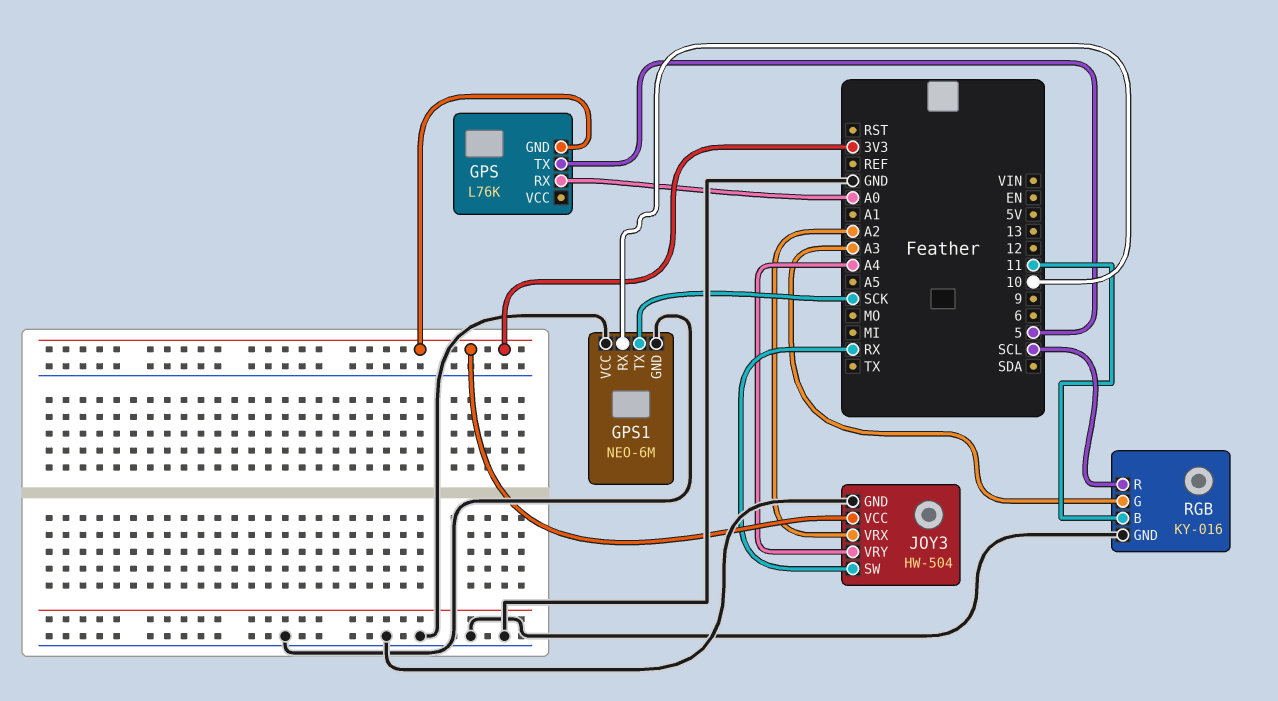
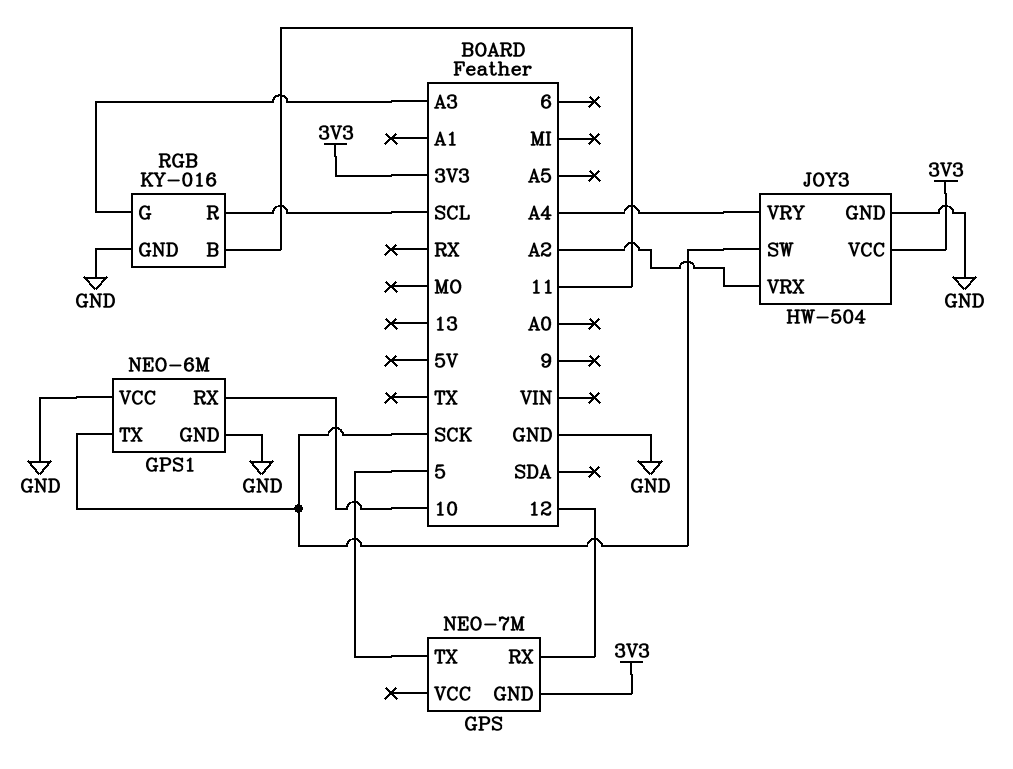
GPS: L76K -> NEO-7M
GPS pin RX: A0 -> 12
JOY3 pin SW: RX -> SCK

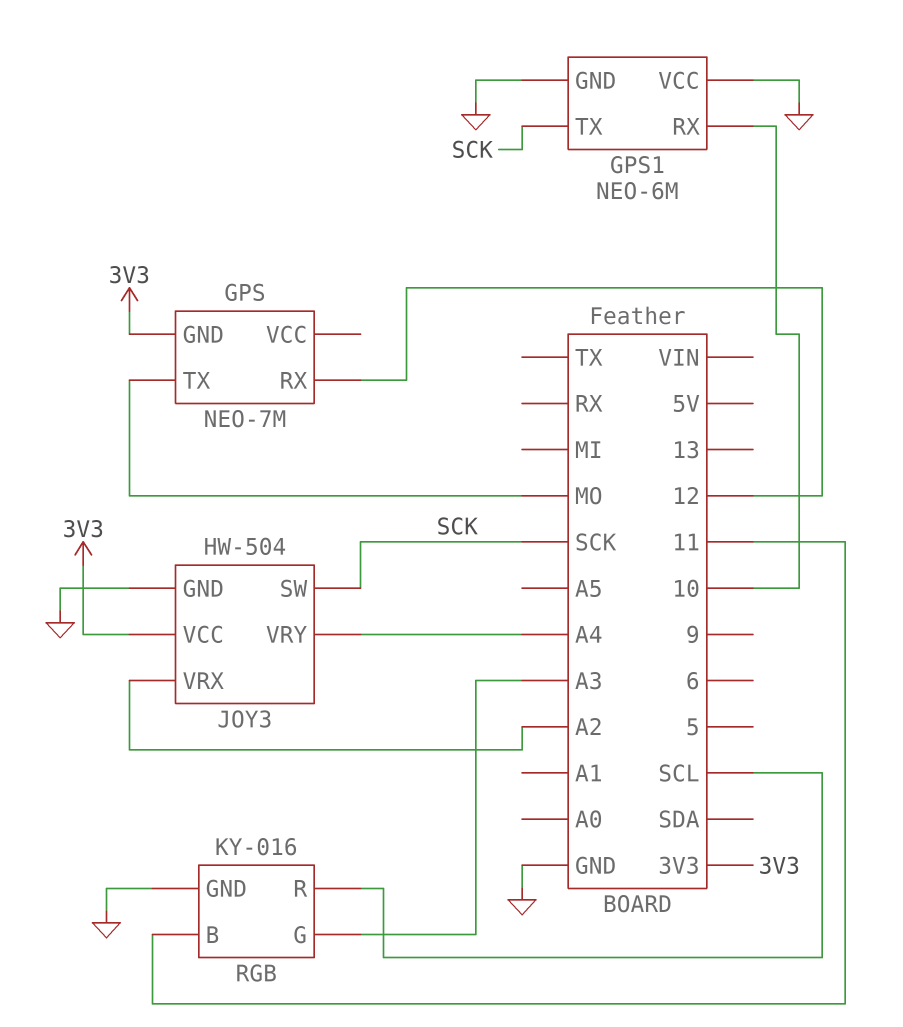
GPS pin TX: 5 -> MO

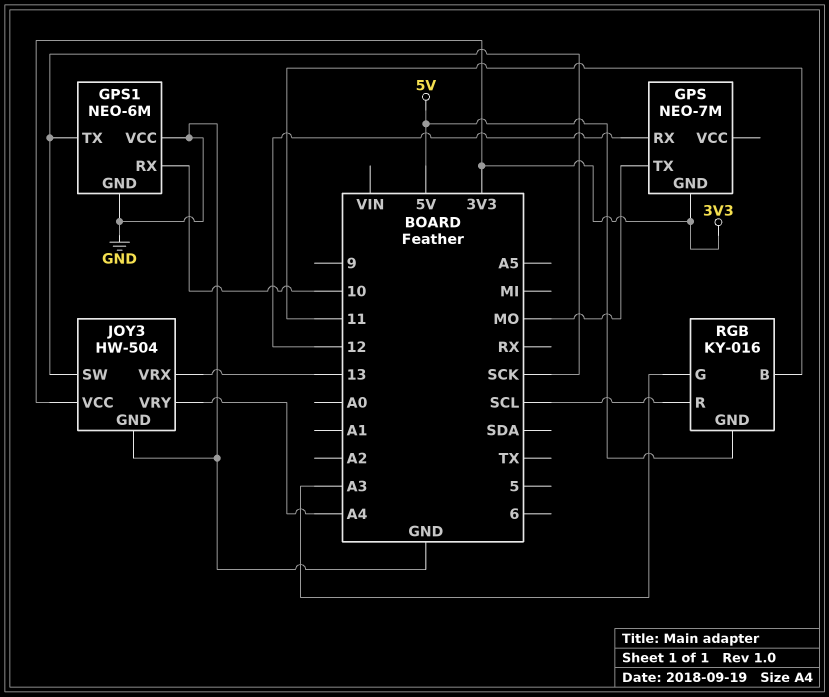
JOY3 pin VRX: A2 -> 13
RGB pin GND: GND -> 5V

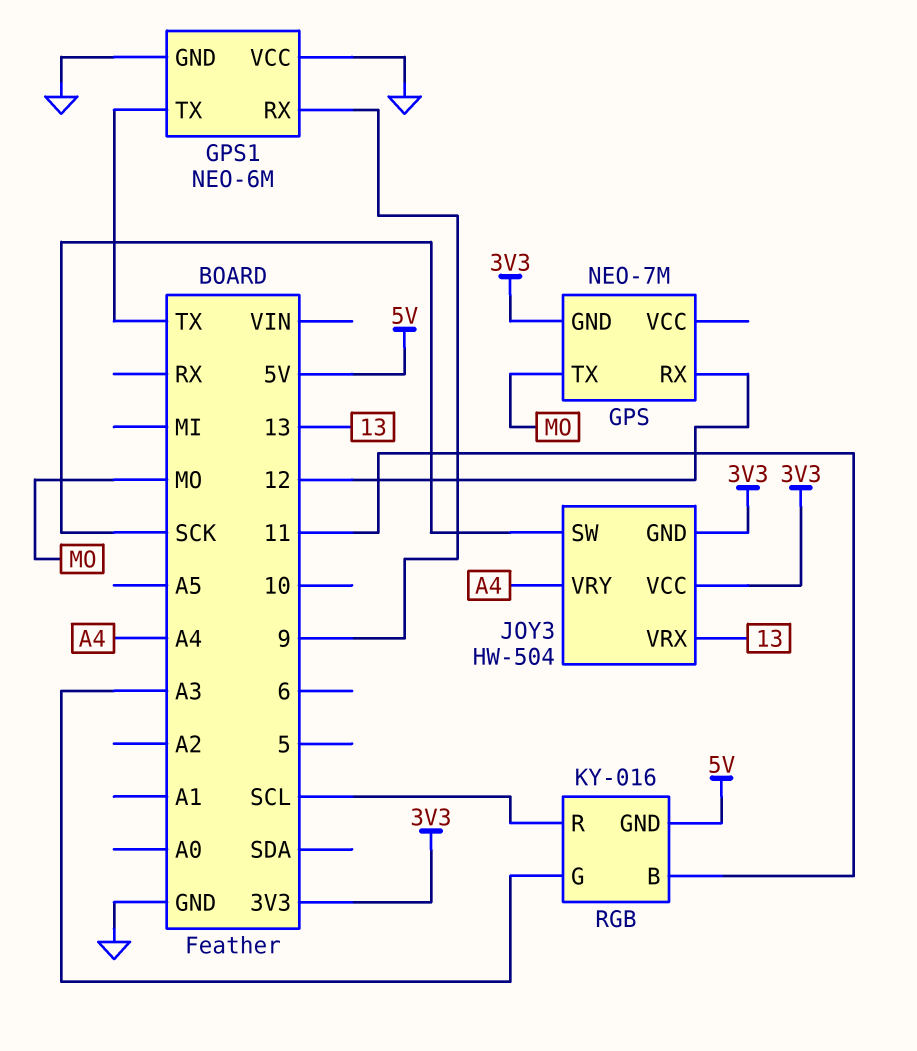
GPS1 pin RX: 10 -> 9
GPS1 pin TX: SCK -> TX
JOY3 pin GND: GND -> 3V3

